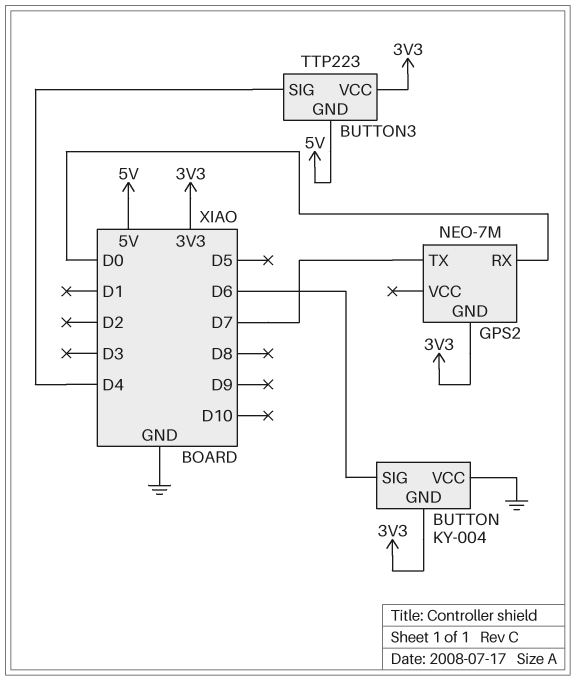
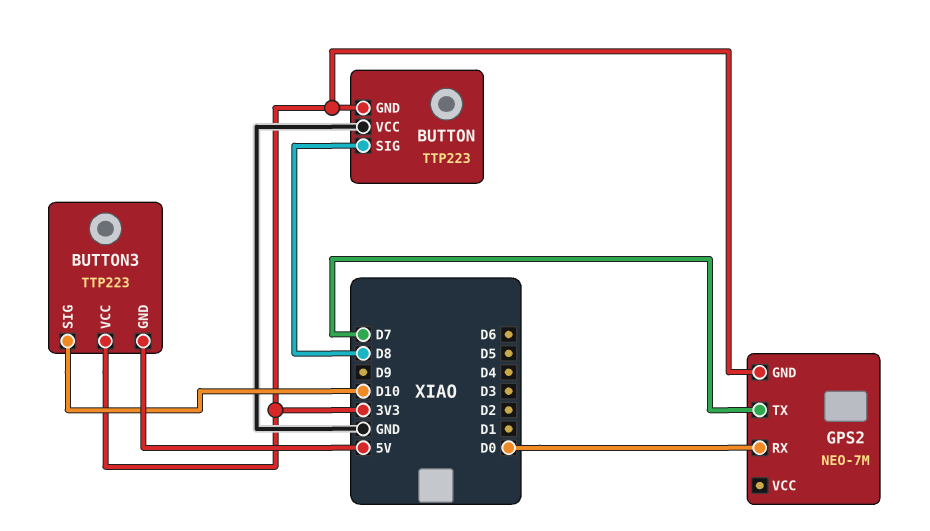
BUTTON: KY-004 -> TTP223
BUTTON pin SIG: D6 -> D8
BUTTON3 pin SIG: D4 -> D10

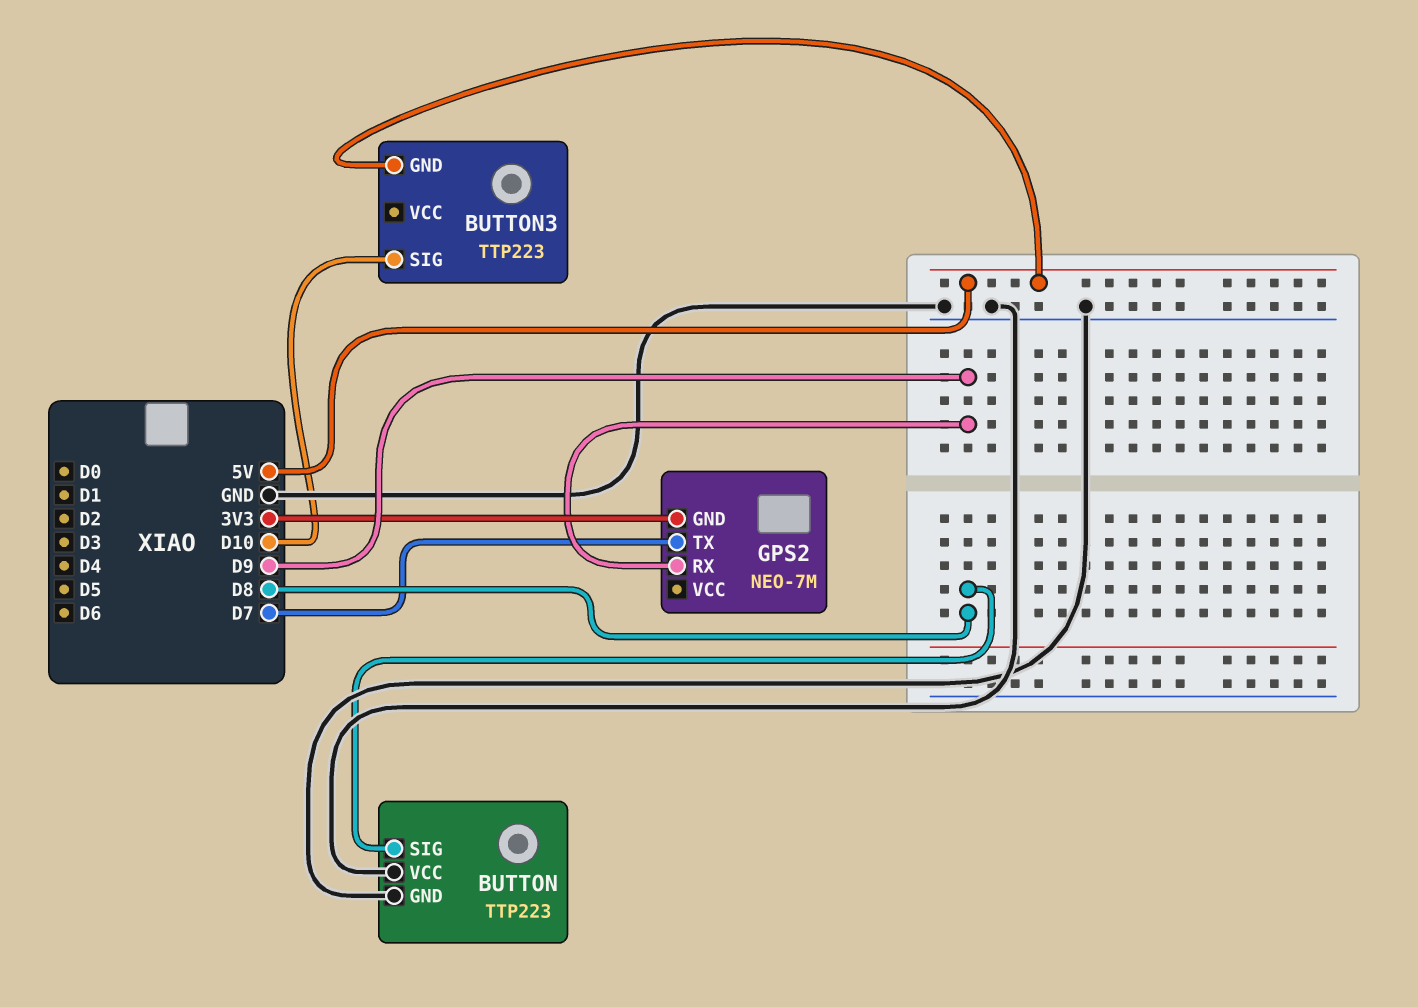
BUTTON pin GND: 3V3 -> GND
BUTTON3 pin VCC: 3V3 -> none
GPS2 pin RX: D0 -> D9

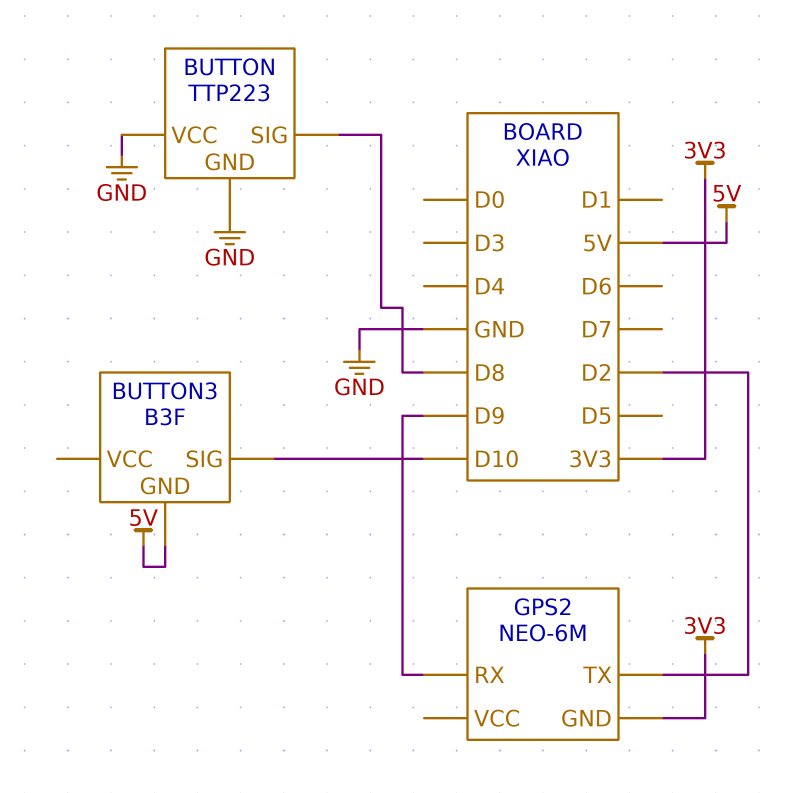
BUTTON3: TTP223 -> B3F
GPS2: NEO-7M -> NEO-6M
GPS2 pin TX: D7 -> D2

